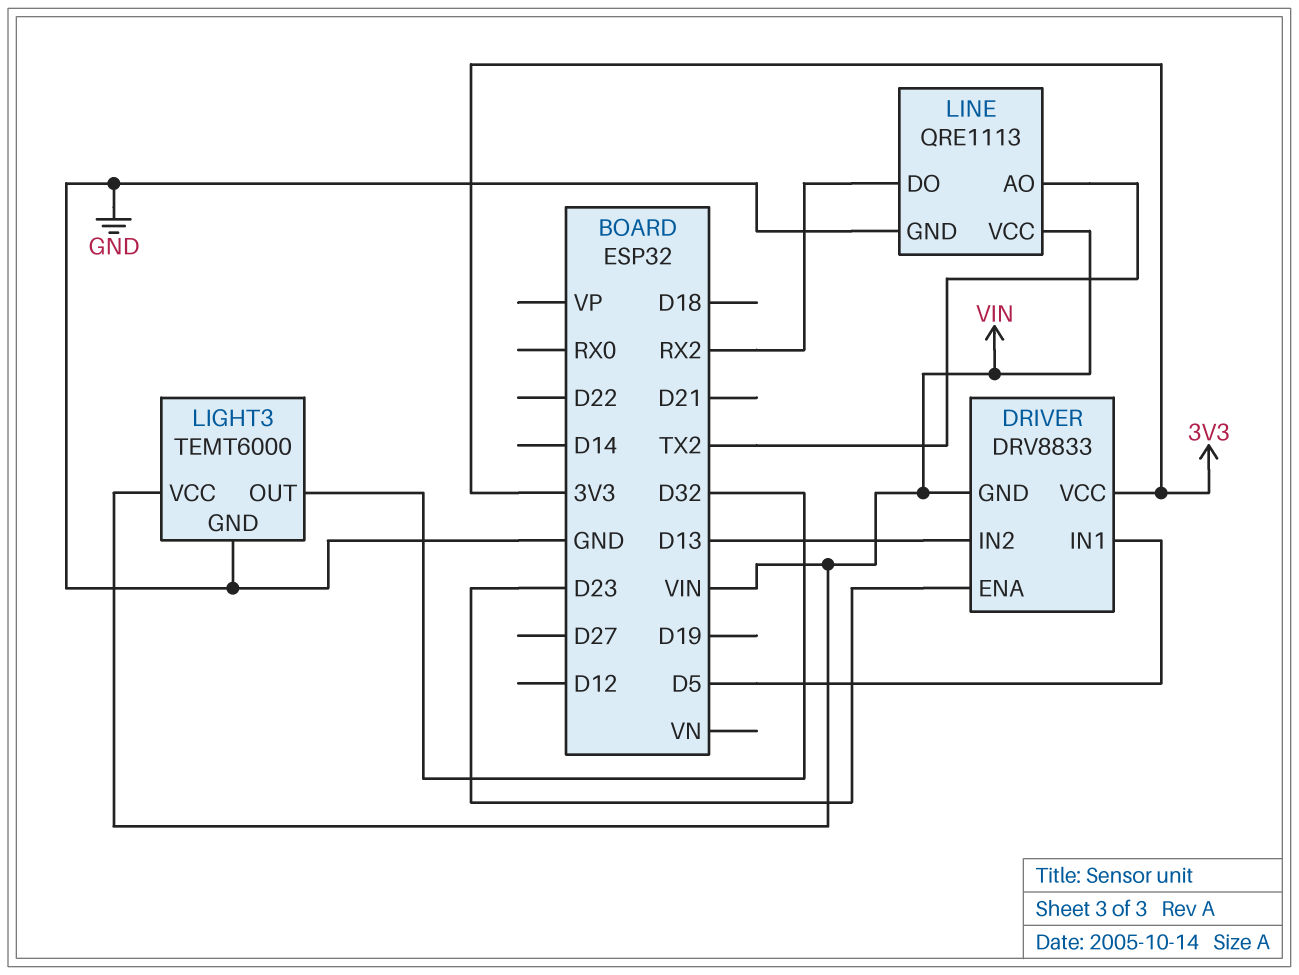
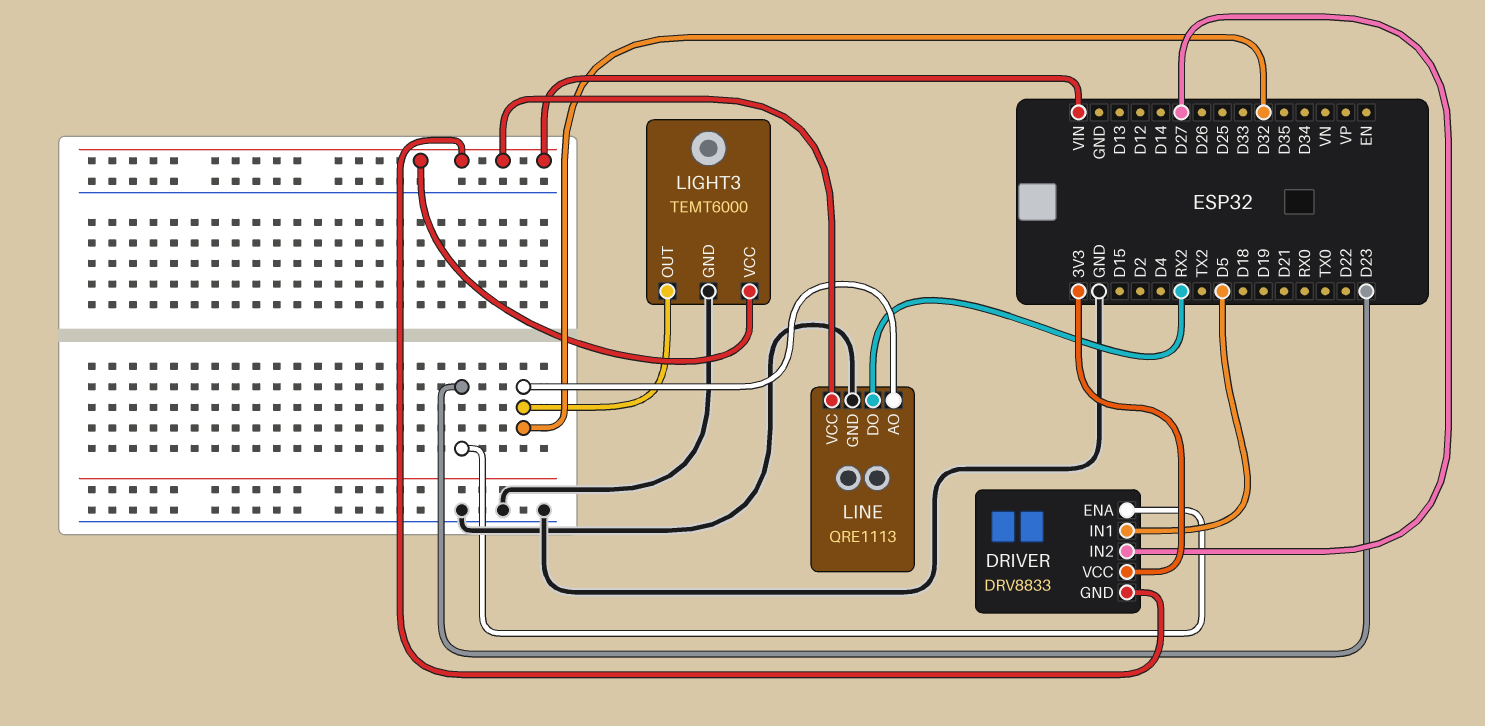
DRIVER pin IN2: D13 -> D27
LINE pin AO: TX2 -> D32

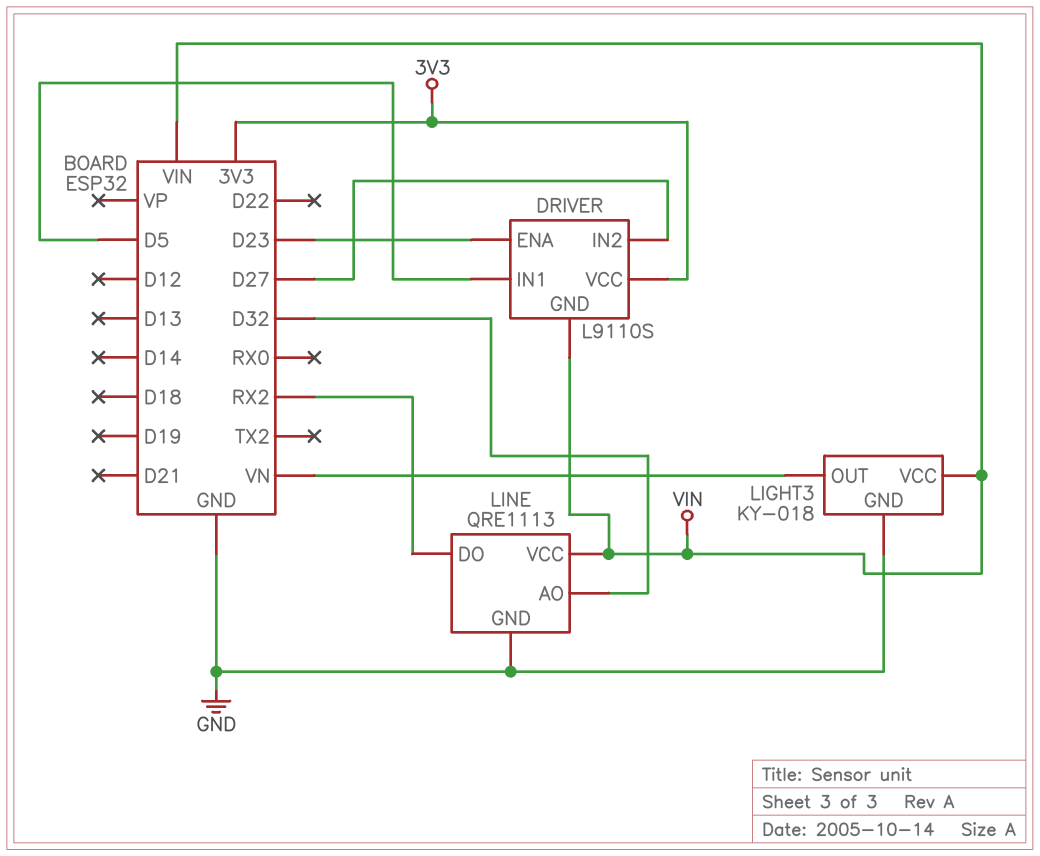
DRIVER: DRV8833 -> L9110S
LIGHT3: TEMT6000 -> KY-018
LIGHT3 pin OUT: D32 -> VN

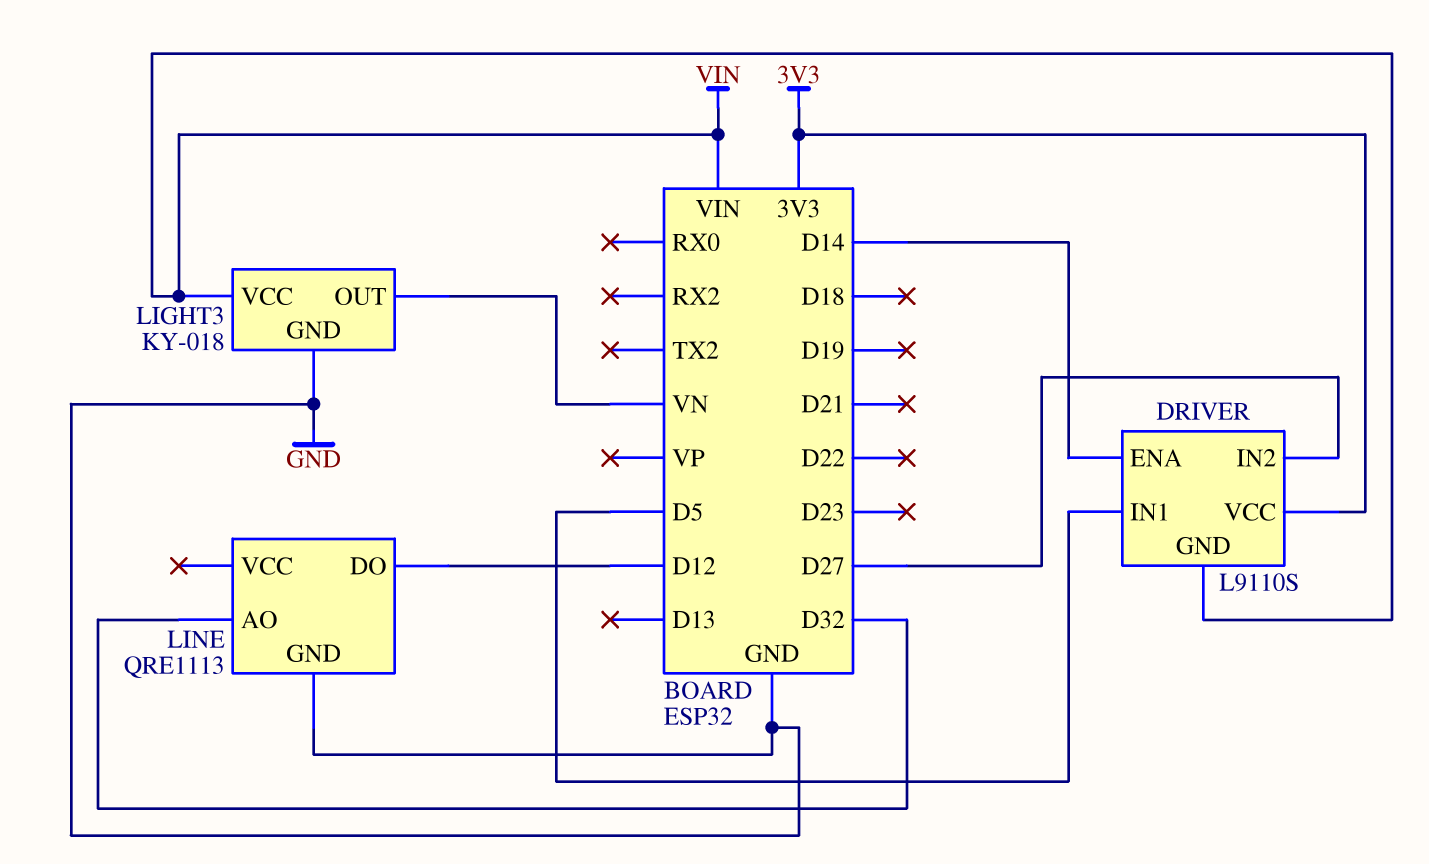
DRIVER pin ENA: D23 -> D14
LINE pin DO: RX2 -> D12
LINE pin VCC: VIN -> none

